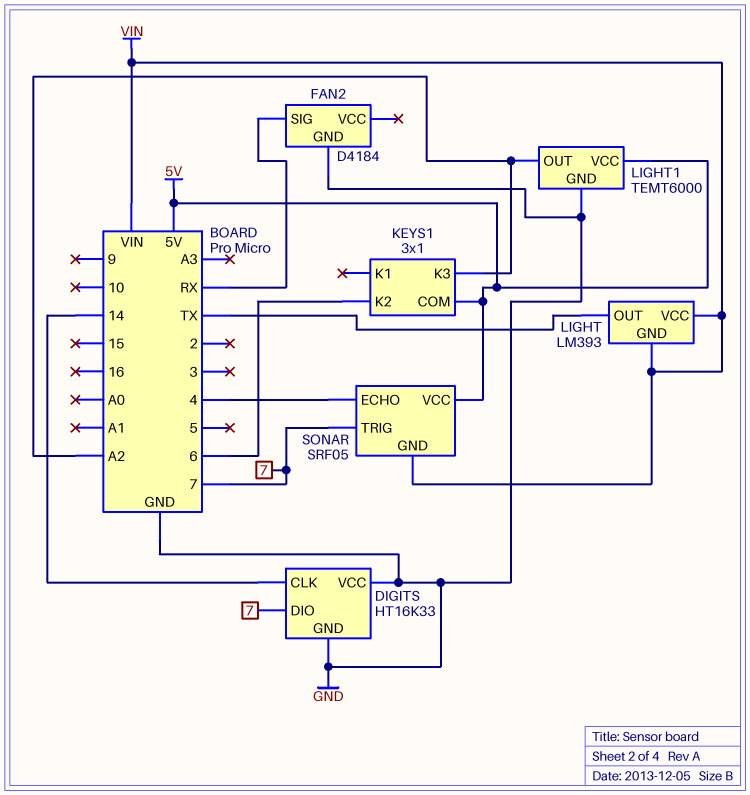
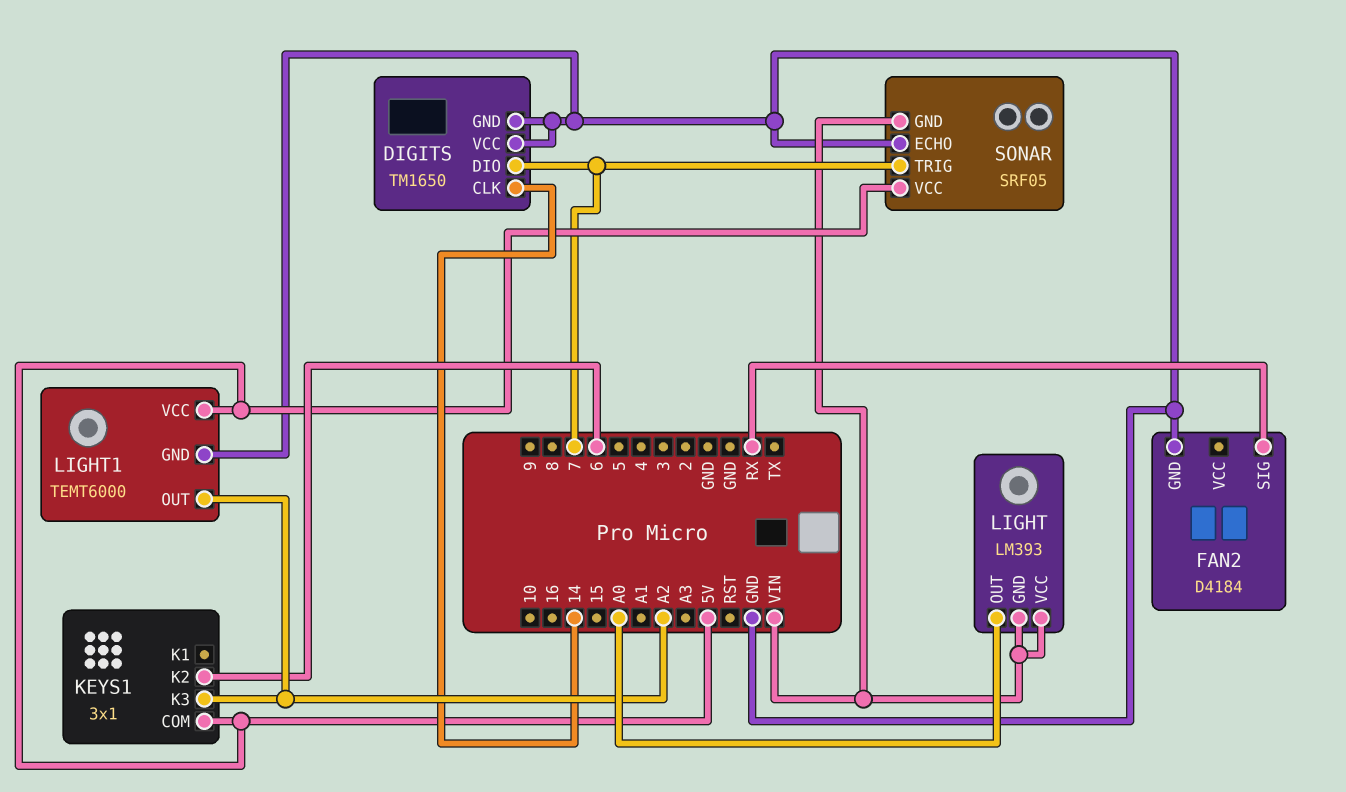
DIGITS: HT16K33 -> TM1650
LIGHT pin OUT: TX -> A0
SONAR pin ECHO: 4 -> GND

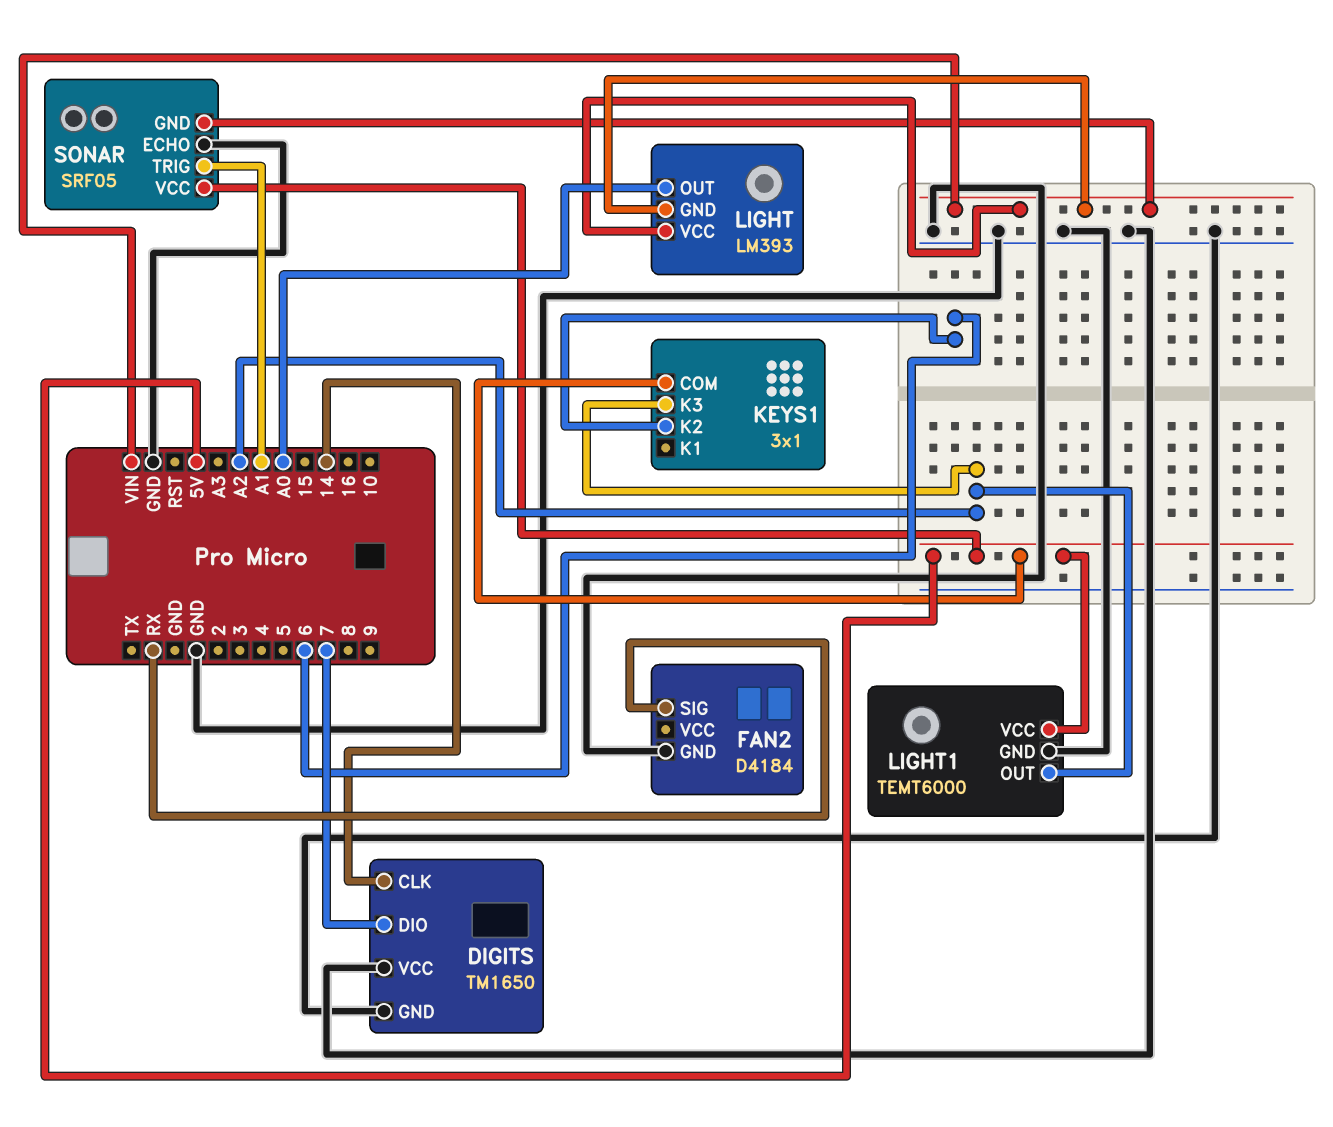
SONAR pin TRIG: 7 -> A1

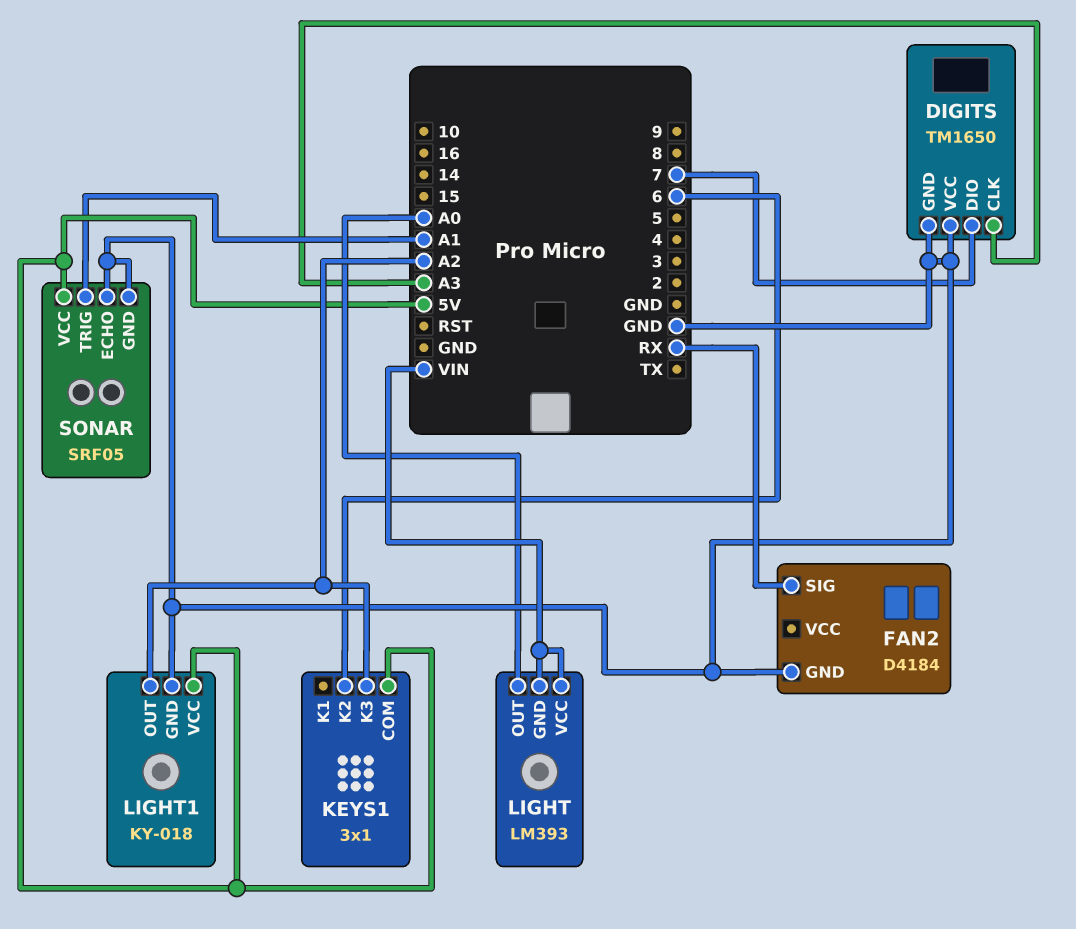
DIGITS pin CLK: 14 -> A3
LIGHT1: TEMT6000 -> KY-018
SONAR pin GND: VIN -> GND

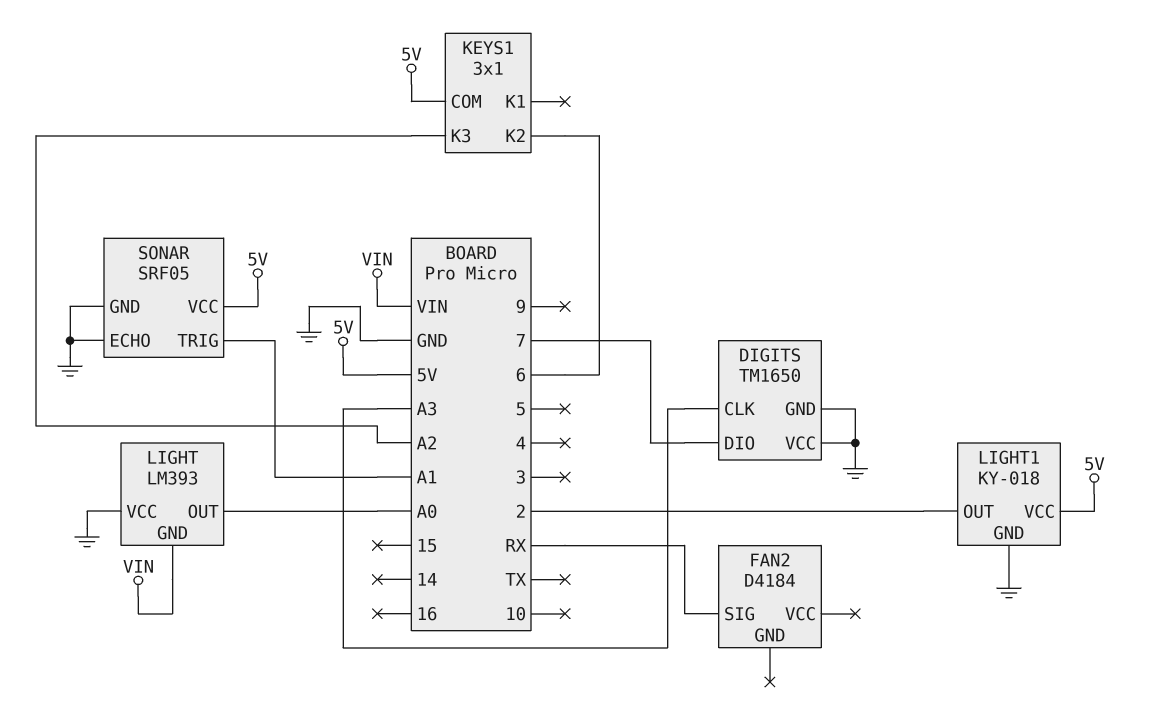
FAN2 pin GND: GND -> none
LIGHT pin VCC: VIN -> GND
LIGHT1 pin OUT: A2 -> 2

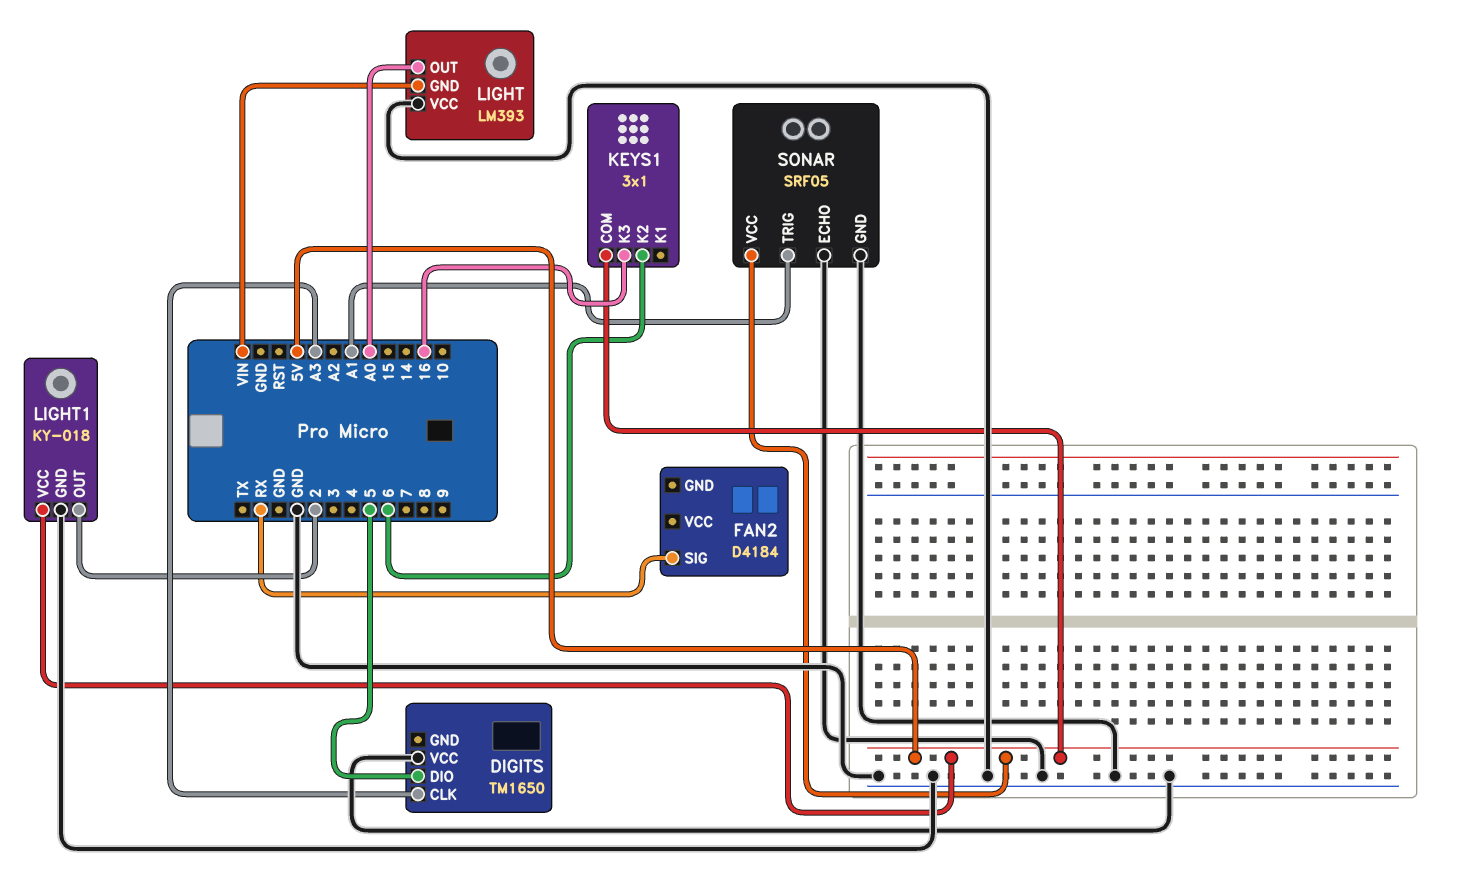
DIGITS pin DIO: 7 -> 5
DIGITS pin GND: GND -> none
KEYS1 pin K3: A2 -> 16

